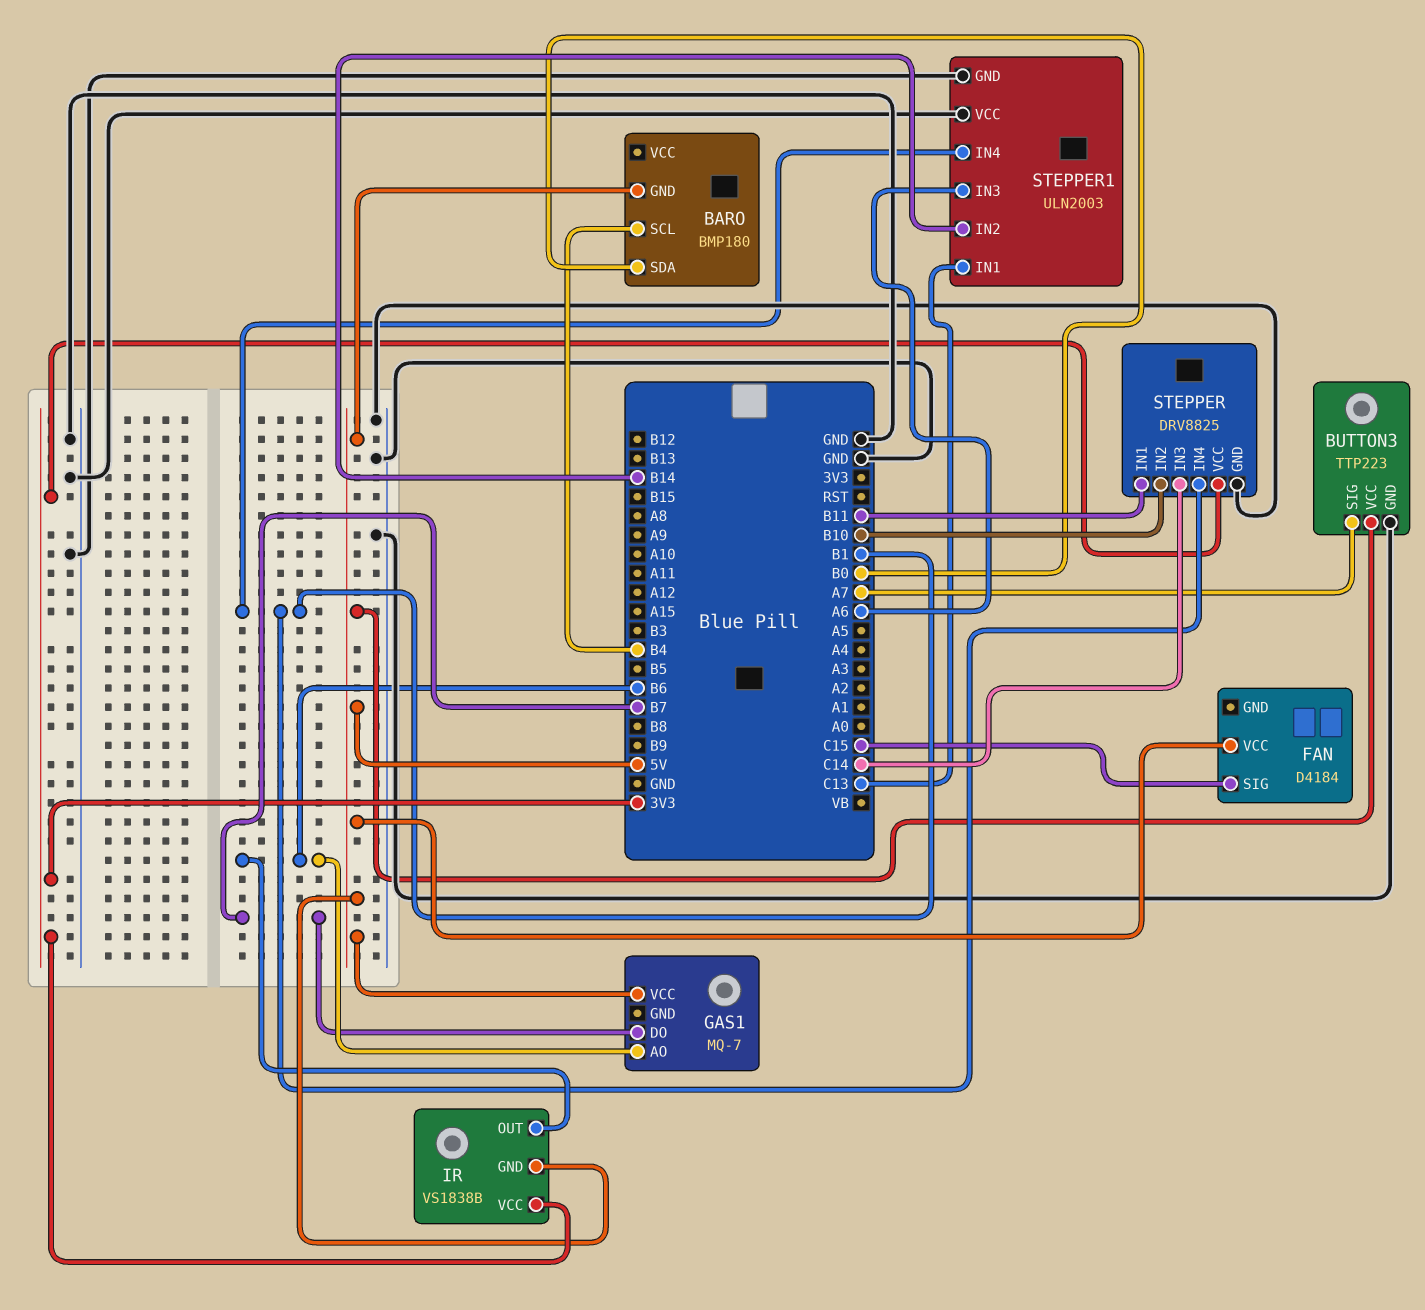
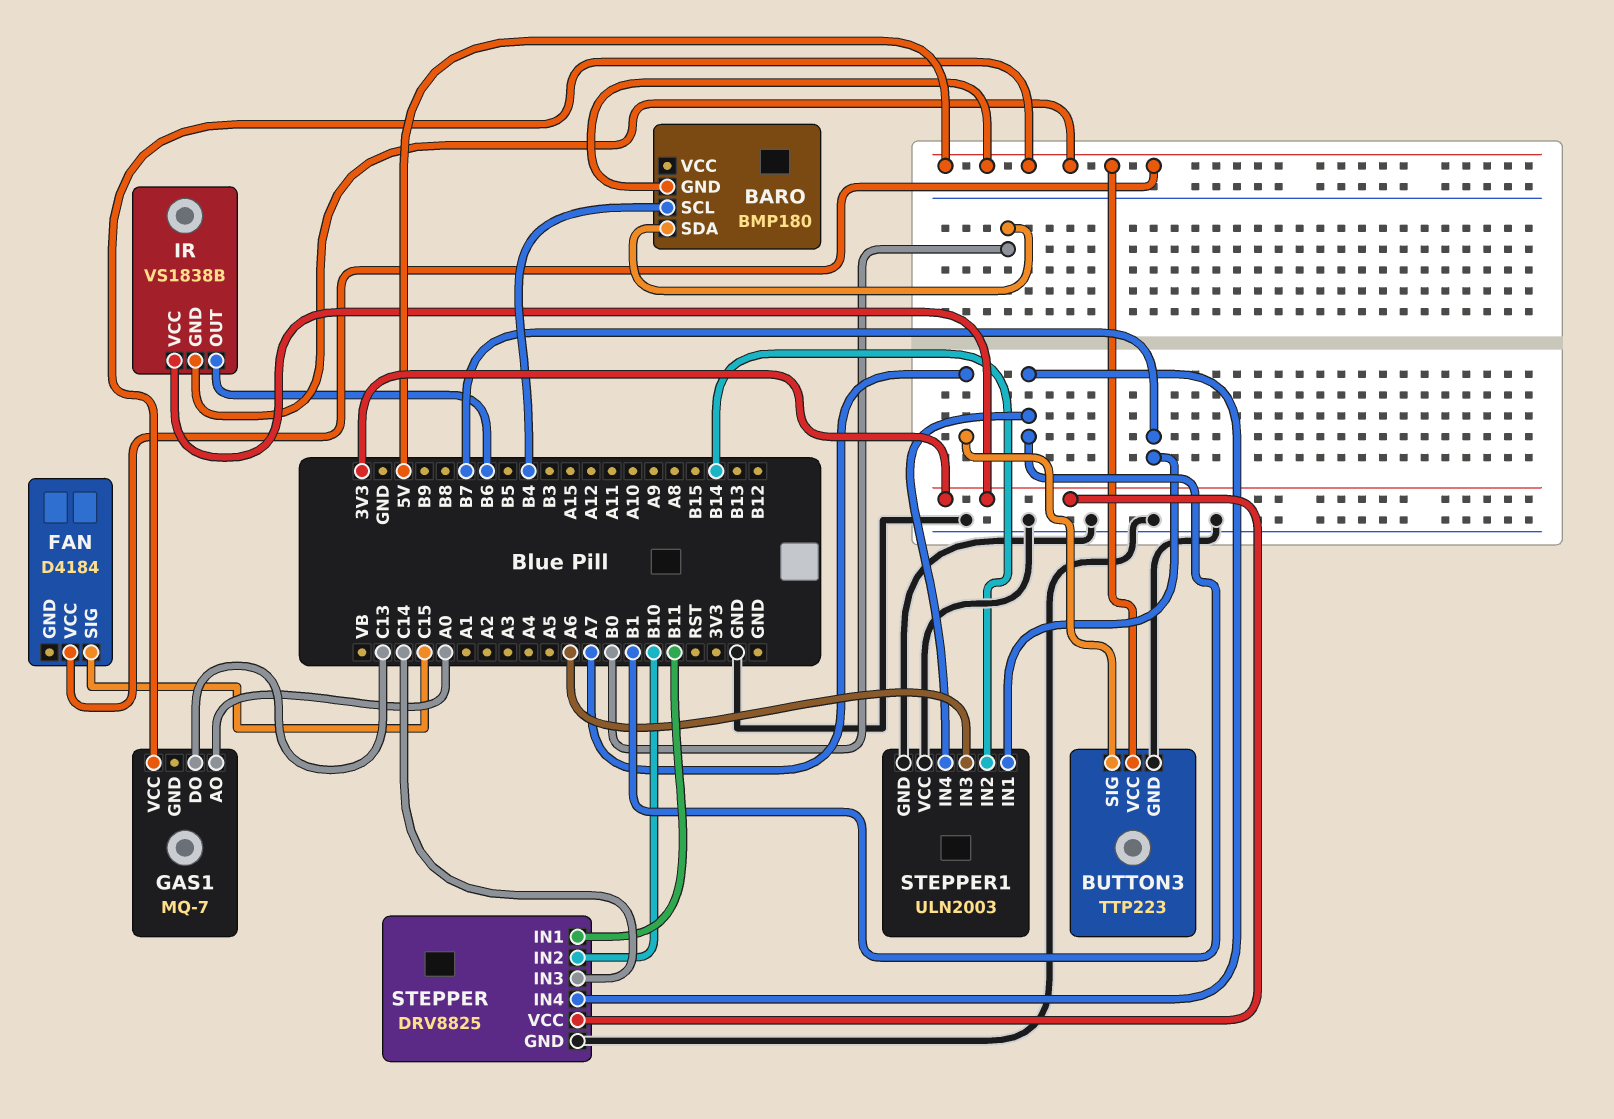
GAS1 pin AO: B6 -> A0
GAS1 pin DO: B7 -> C13
STEPPER1 pin IN1: C13 -> B7

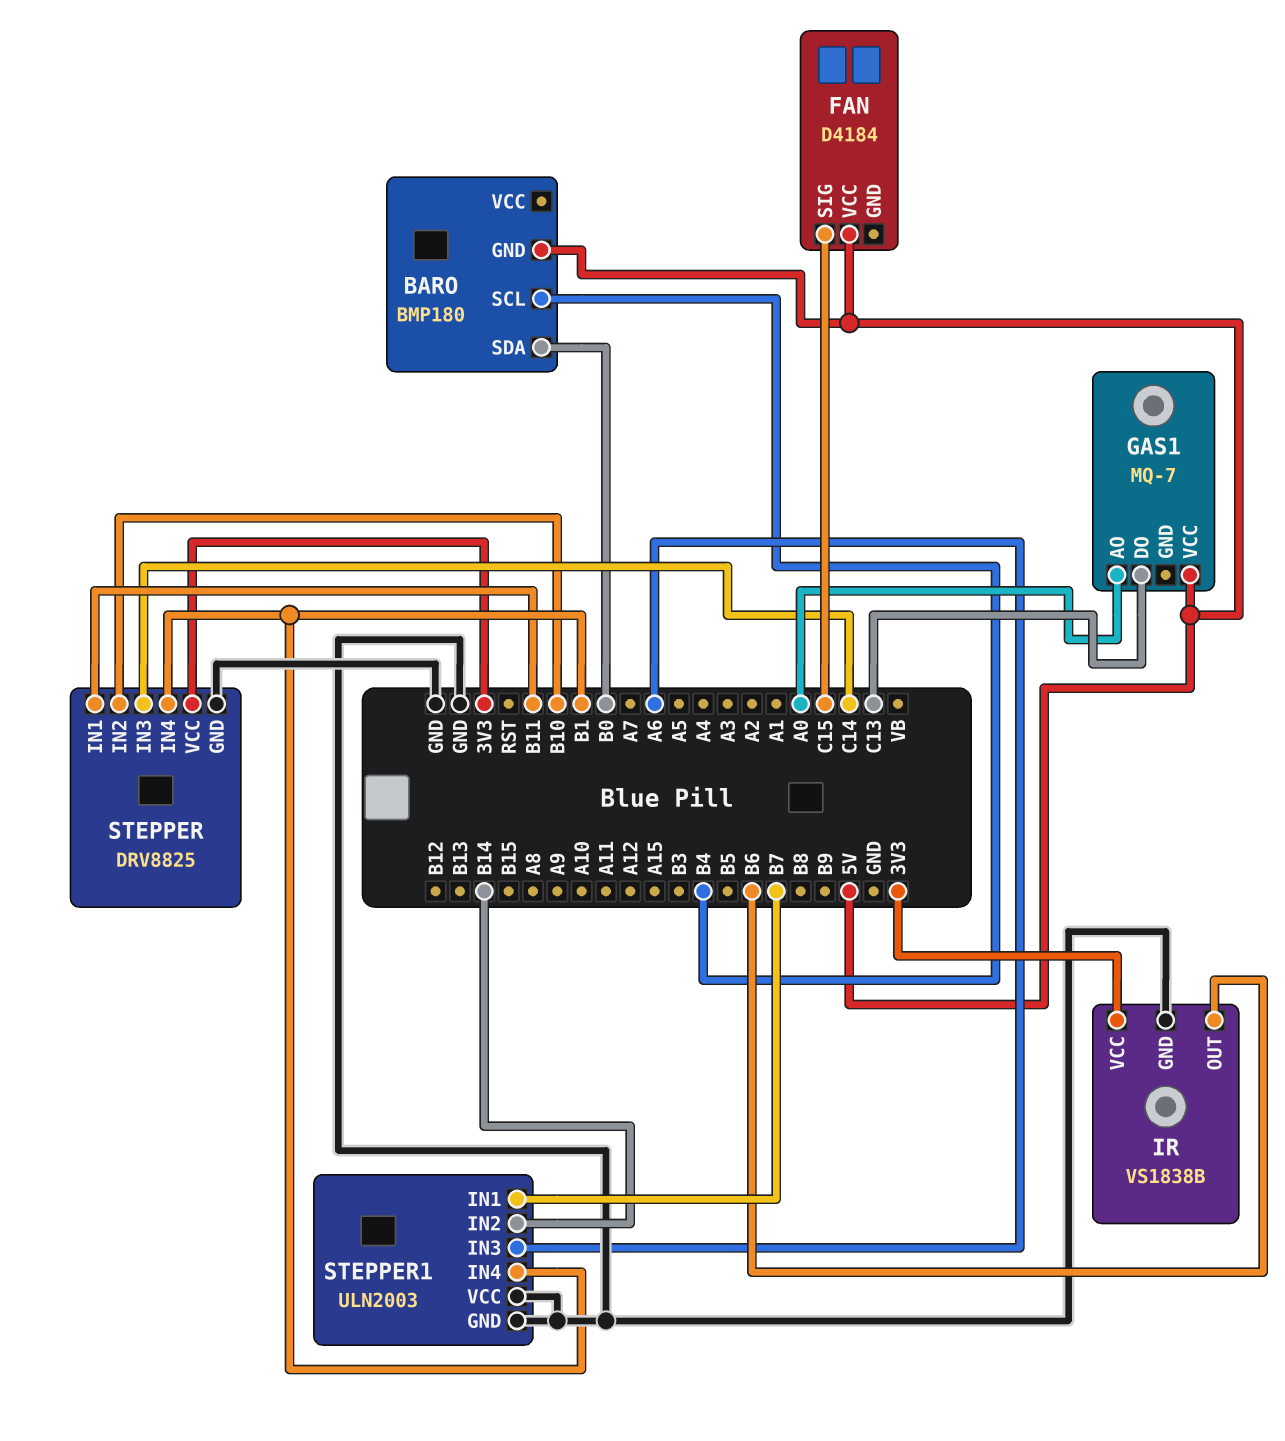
BUTTON3: TTP223 -> none
BUTTON3 pin GND: GND -> none
BUTTON3 pin SIG: A7 -> none
BUTTON3 pin VCC: 5V -> none
IR pin GND: 5V -> GND

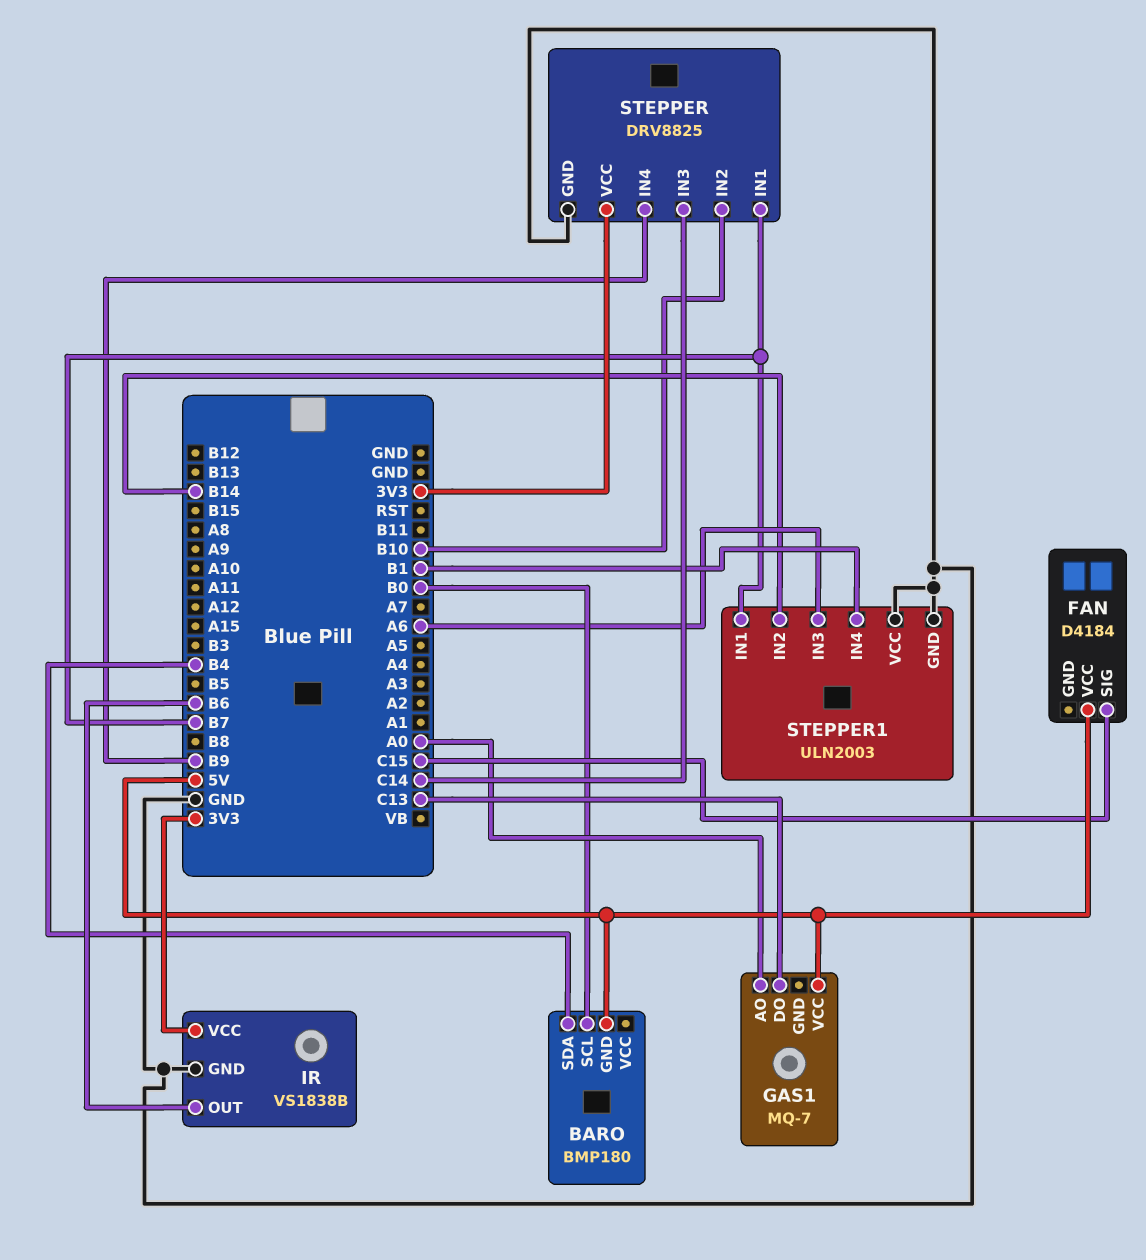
BARO pin SCL: B4 -> B0
BARO pin SDA: B0 -> B4
STEPPER pin IN1: B11 -> B7
STEPPER pin IN4: B1 -> B9

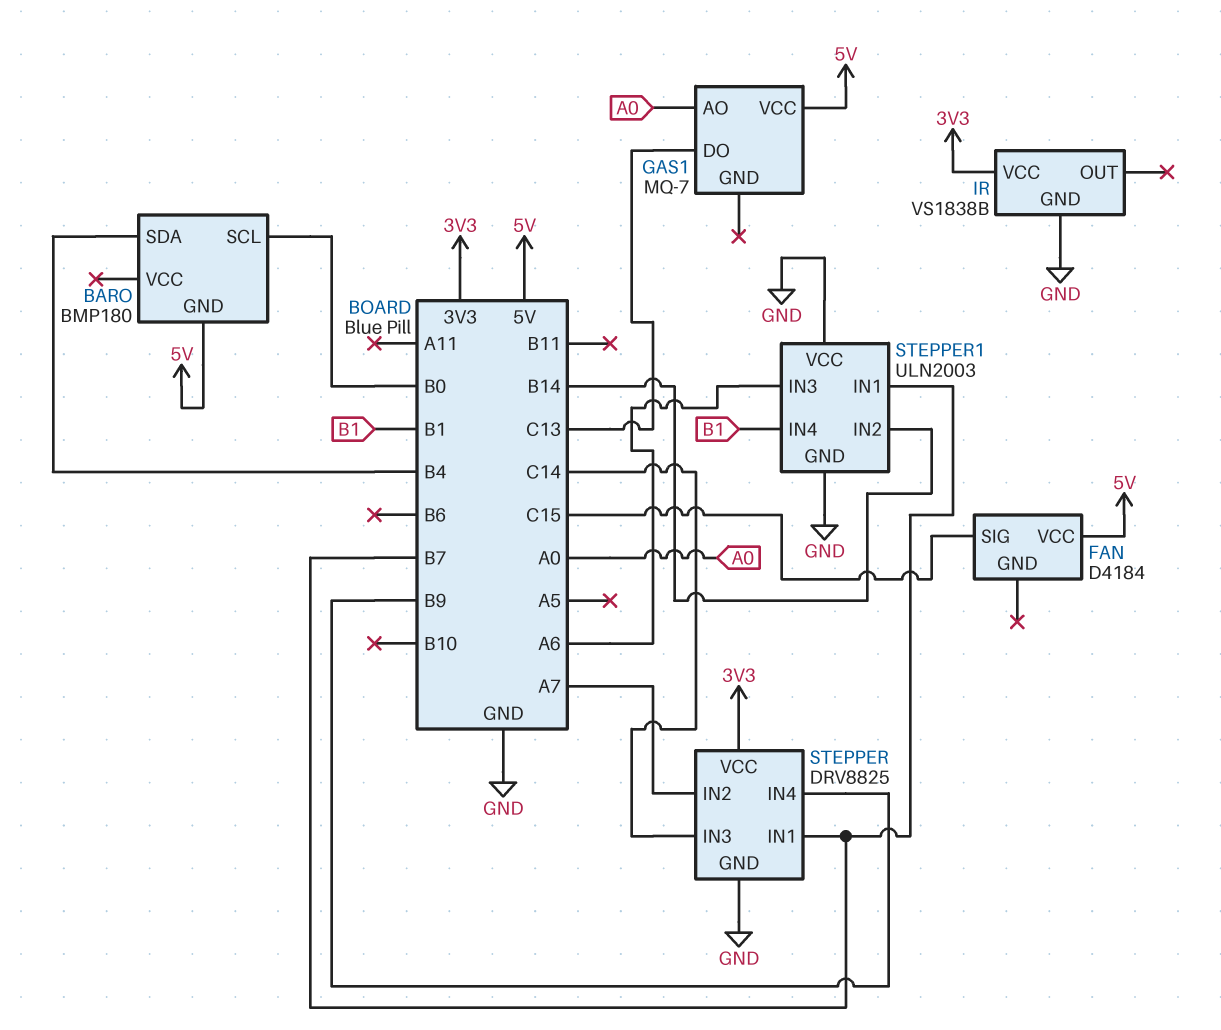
IR pin OUT: B6 -> none
STEPPER pin IN2: B10 -> A7

